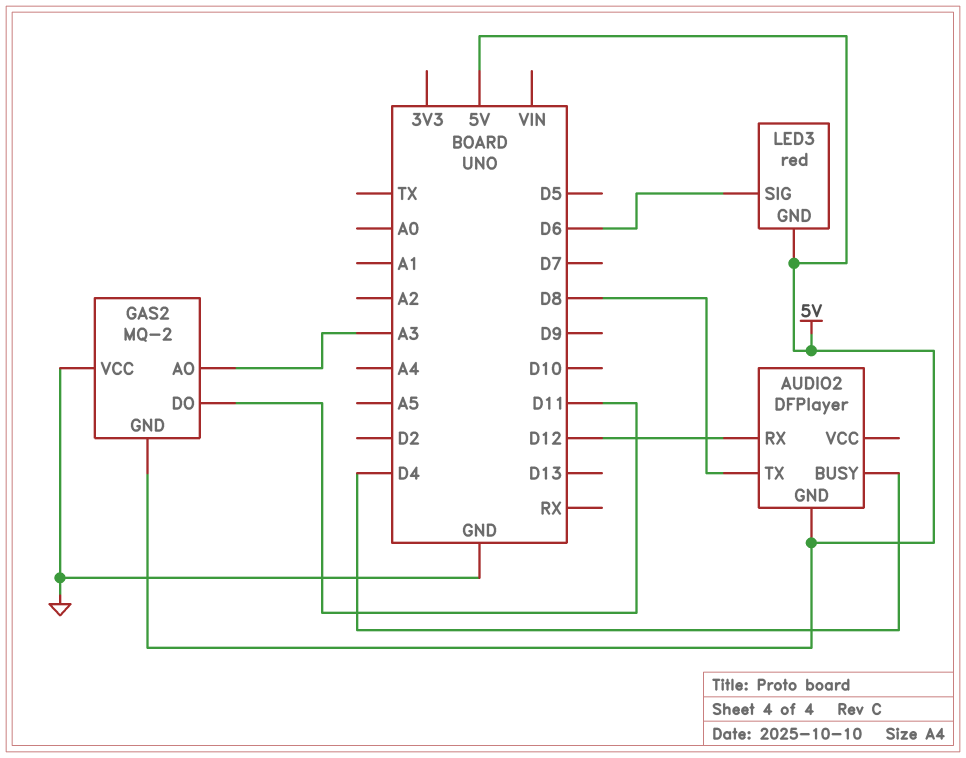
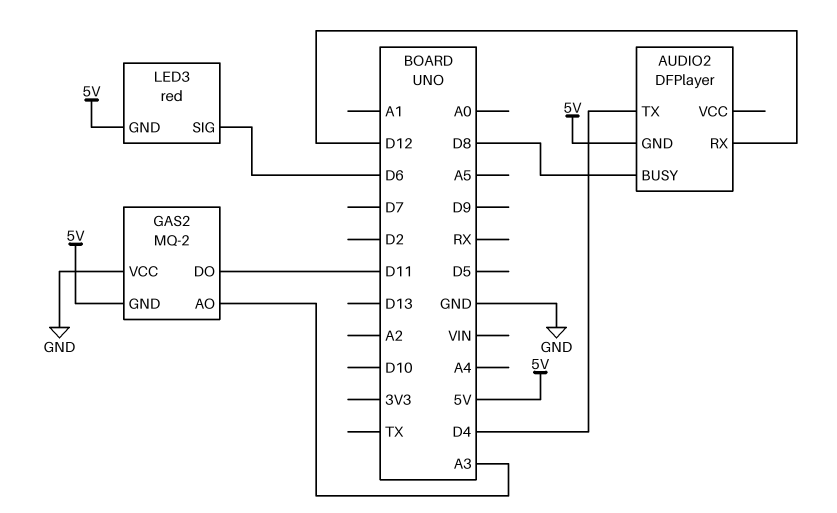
AUDIO2 pin BUSY: D4 -> D8
AUDIO2 pin TX: D8 -> D4

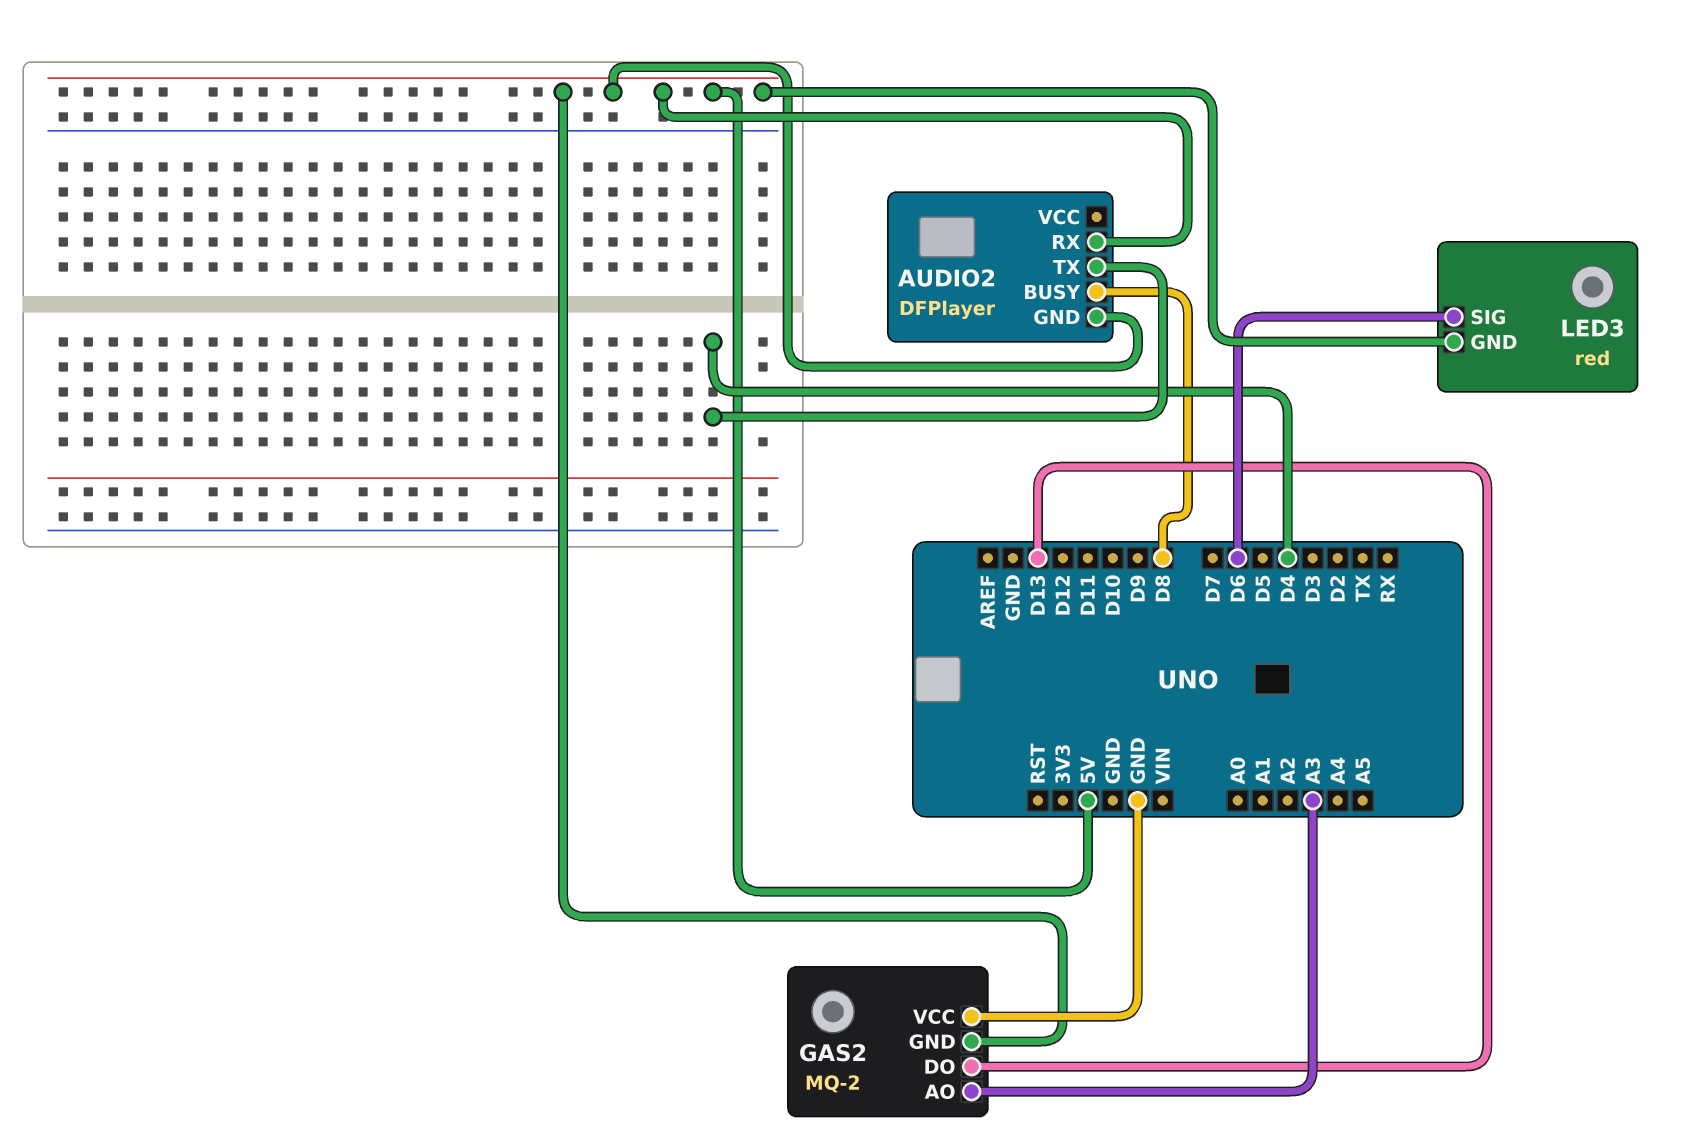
AUDIO2 pin RX: D12 -> 5V
GAS2 pin DO: D11 -> D13

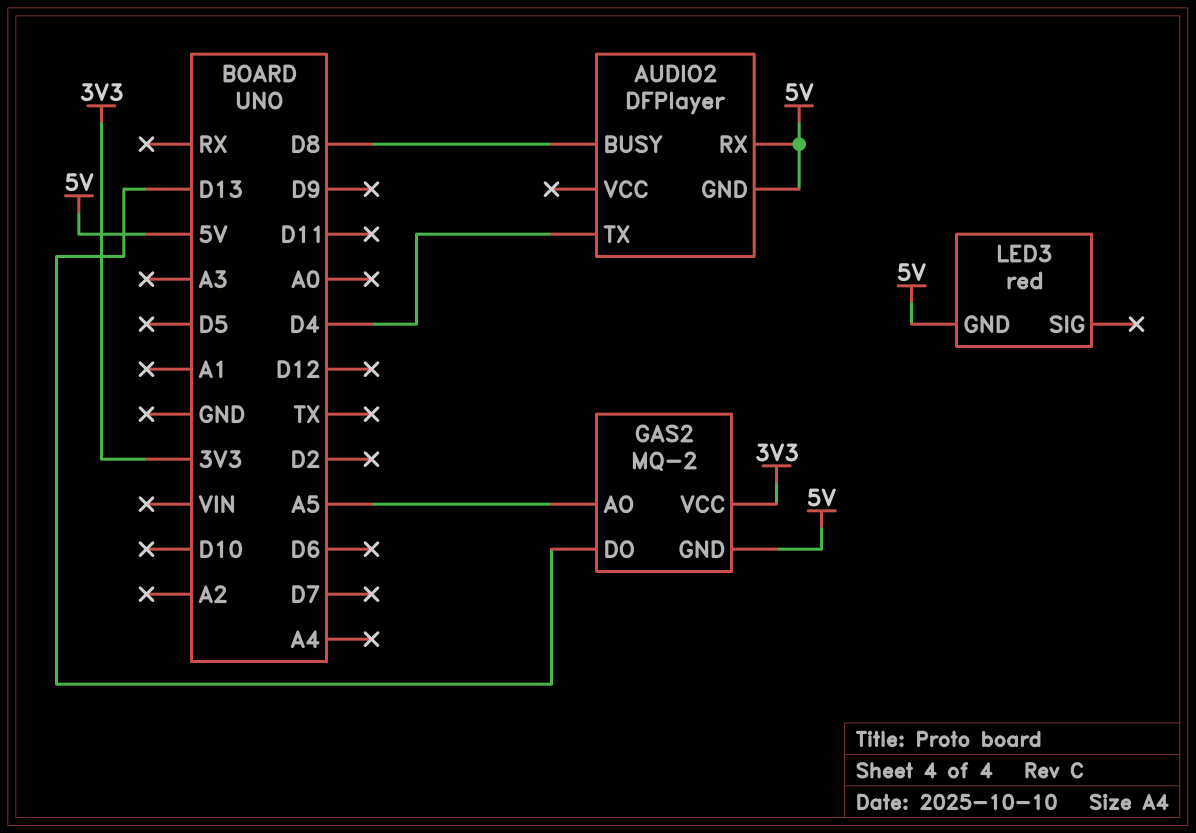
GAS2 pin AO: A3 -> A5
GAS2 pin VCC: GND -> 3V3
LED3 pin SIG: D6 -> none

